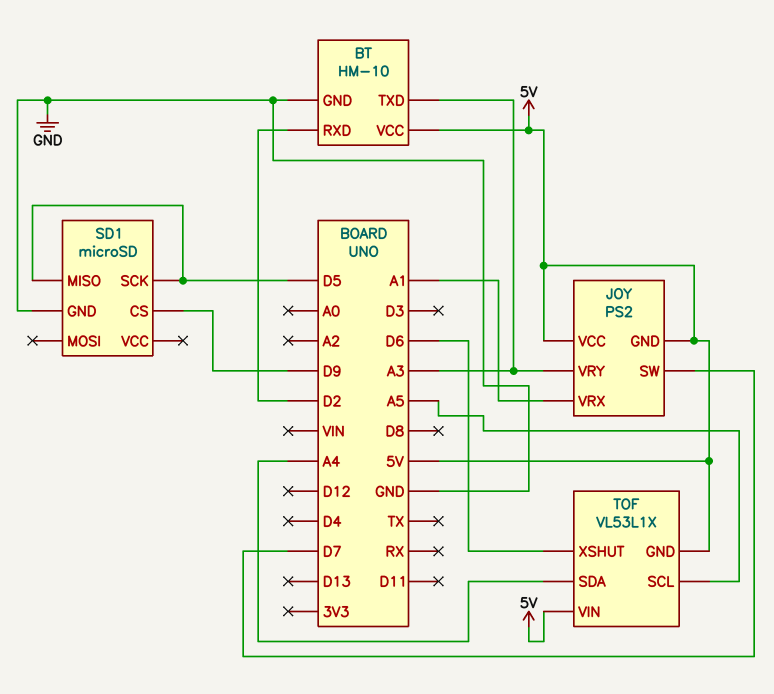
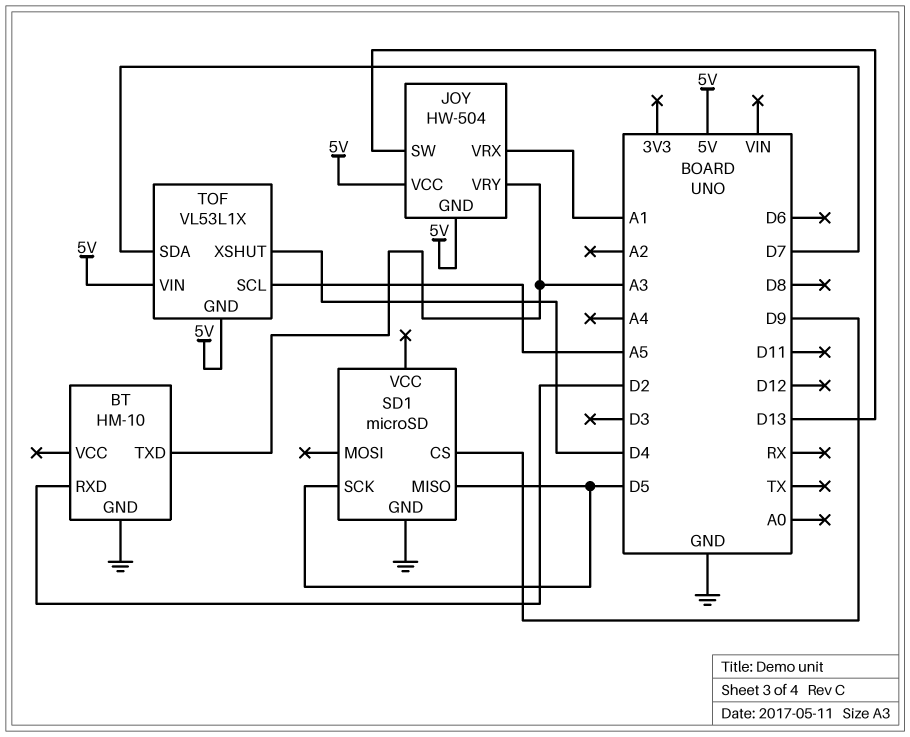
BT pin VCC: 5V -> none
JOY: PS2 -> HW-504
JOY pin SW: D7 -> D13
TOF pin SDA: A4 -> D7
TOF pin XSHUT: D6 -> D4

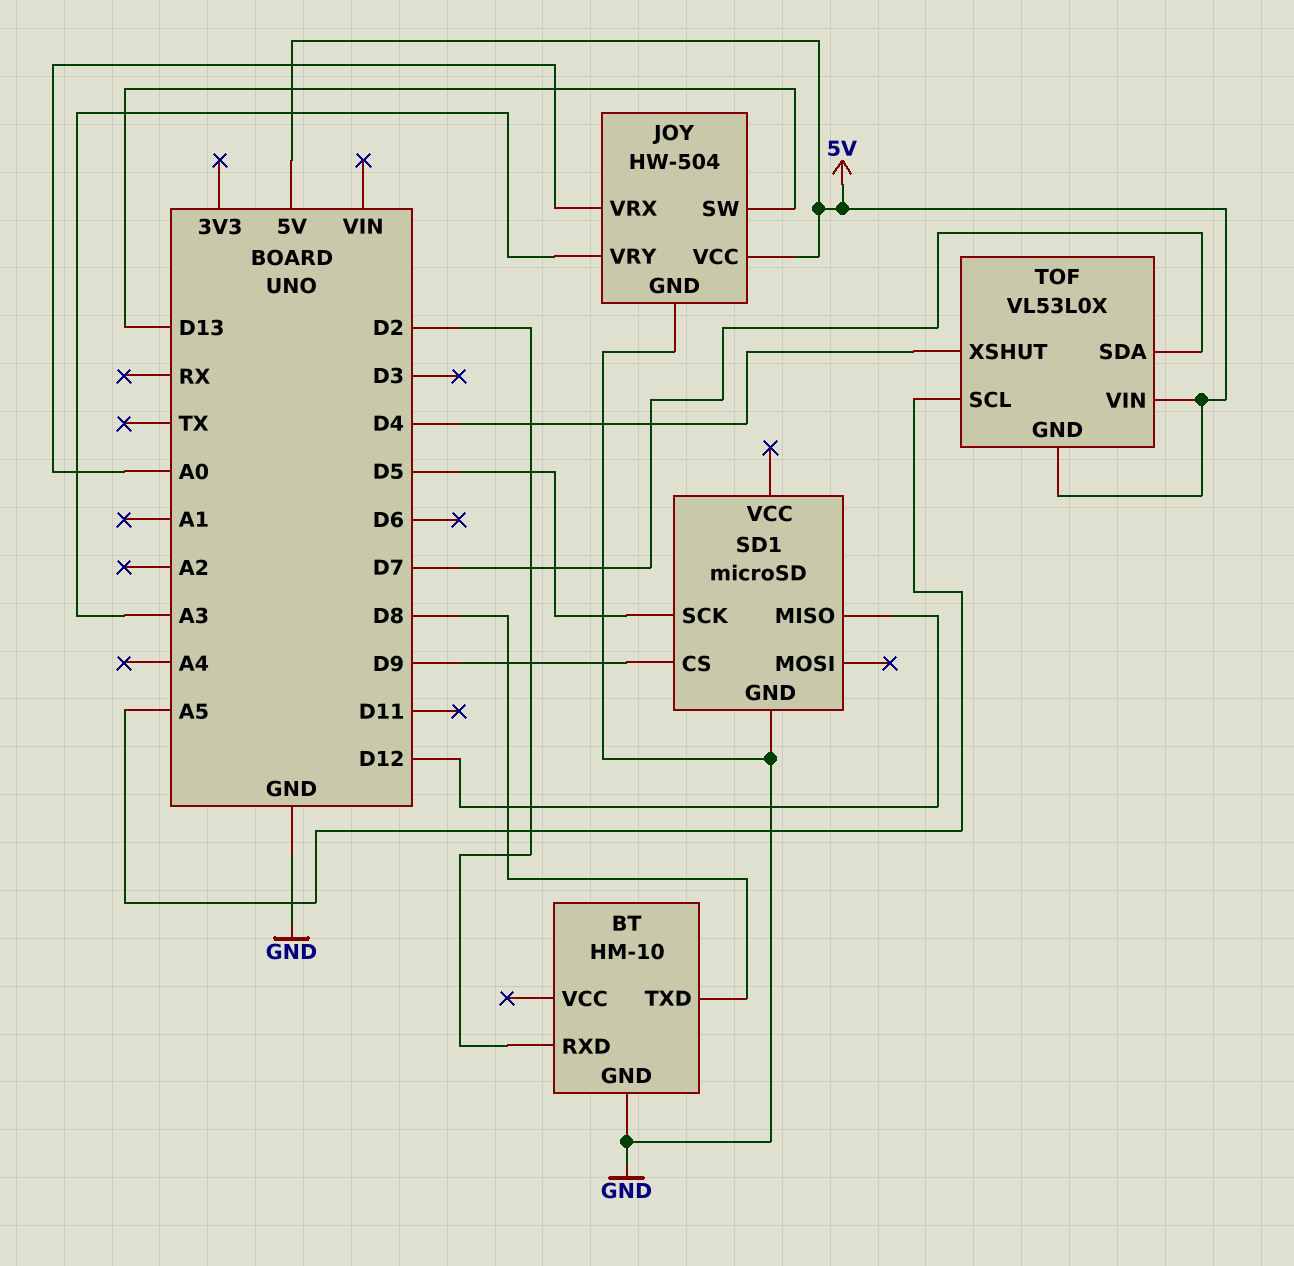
BT pin TXD: A3 -> D8
JOY pin GND: 5V -> GND
JOY pin VRX: A1 -> A0
SD1 pin MISO: D5 -> D12
TOF: VL53L1X -> VL53L0X

